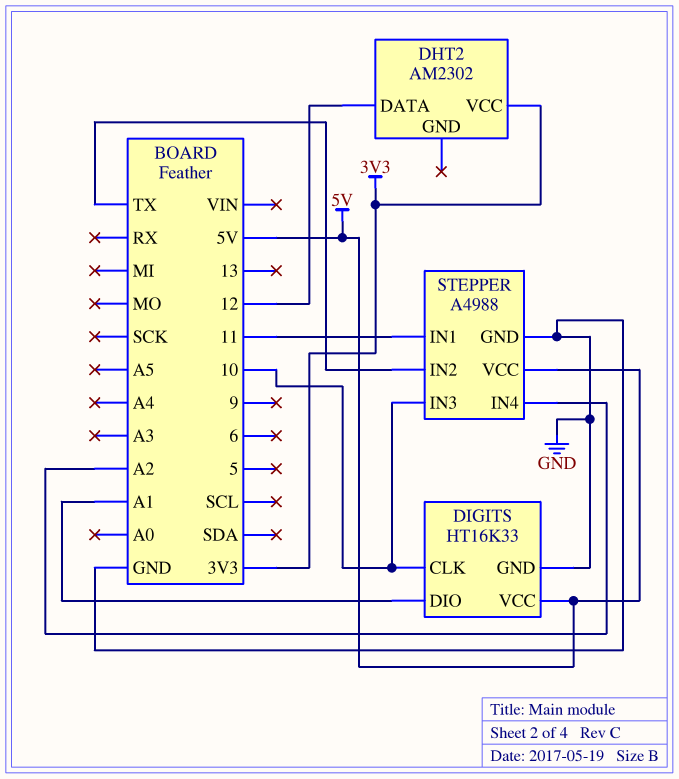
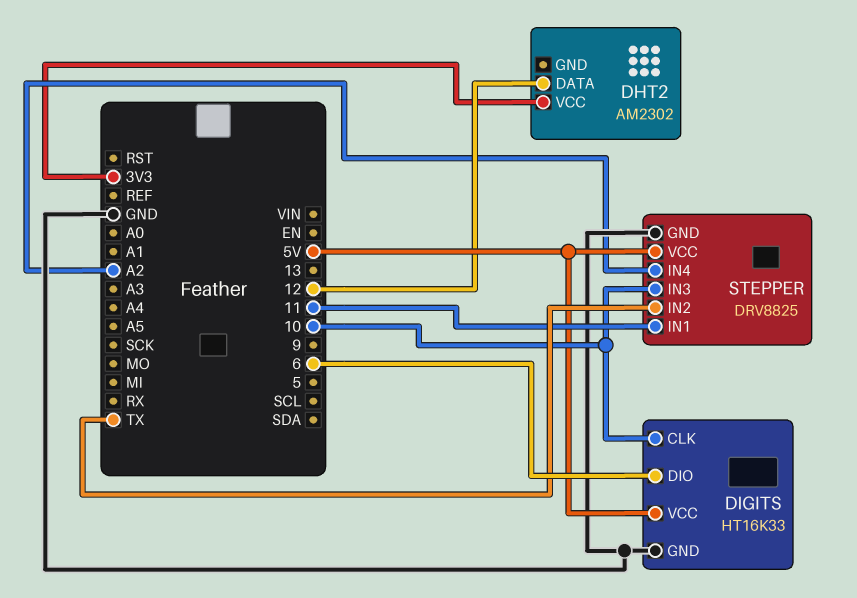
DIGITS pin DIO: A1 -> 6
STEPPER: A4988 -> DRV8825

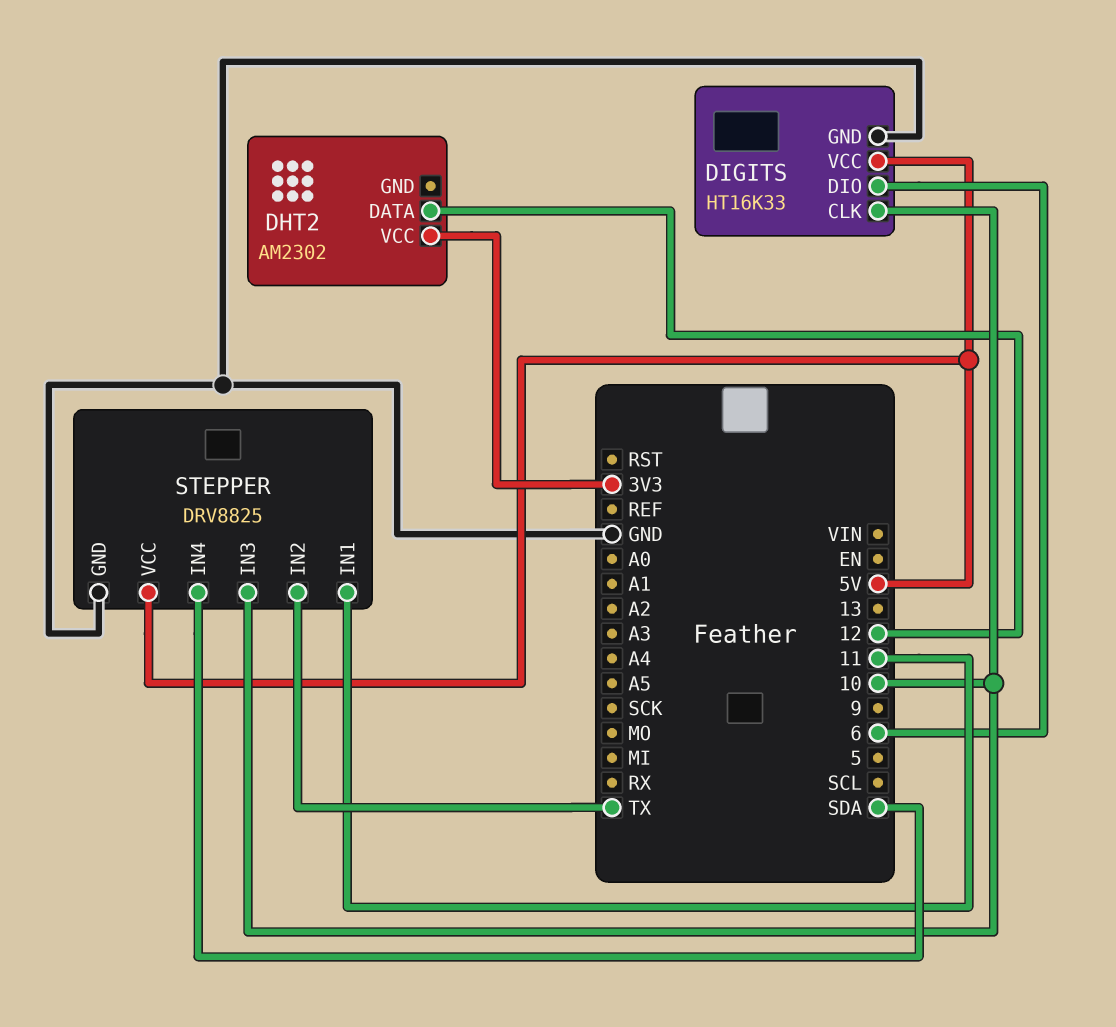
STEPPER pin IN4: A2 -> SDA

